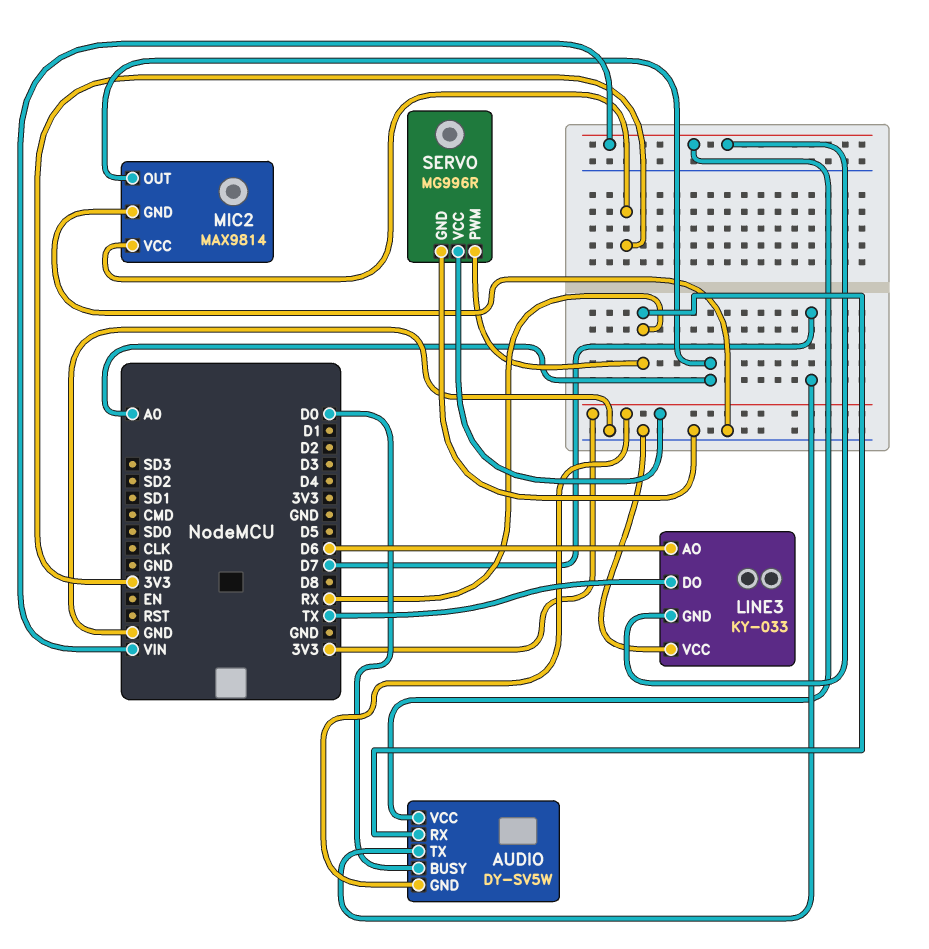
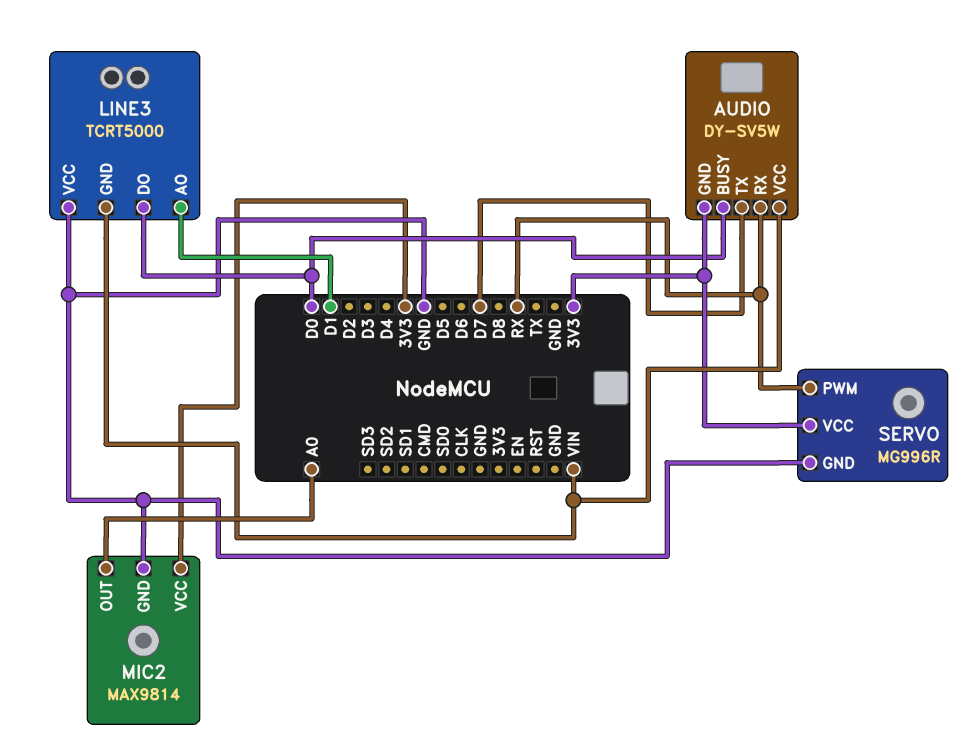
LINE3: KY-033 -> TCRT5000
LINE3 pin AO: D6 -> D1
LINE3 pin DO: TX -> D0

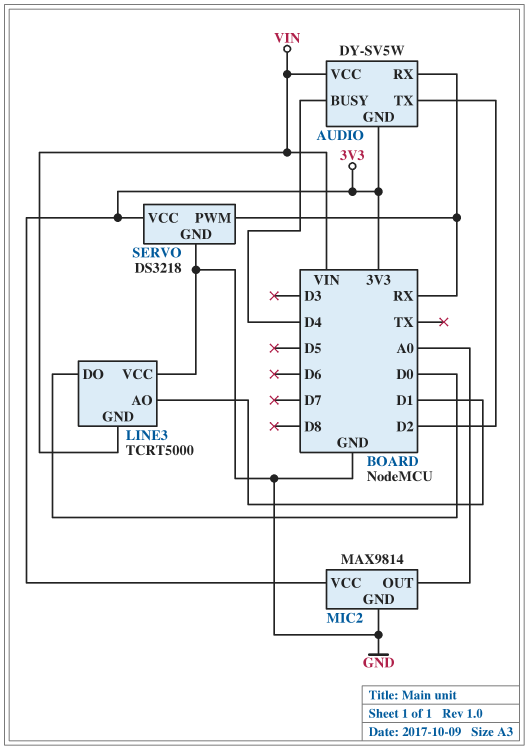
AUDIO pin BUSY: D0 -> D4
AUDIO pin TX: D7 -> D2
SERVO: MG996R -> DS3218

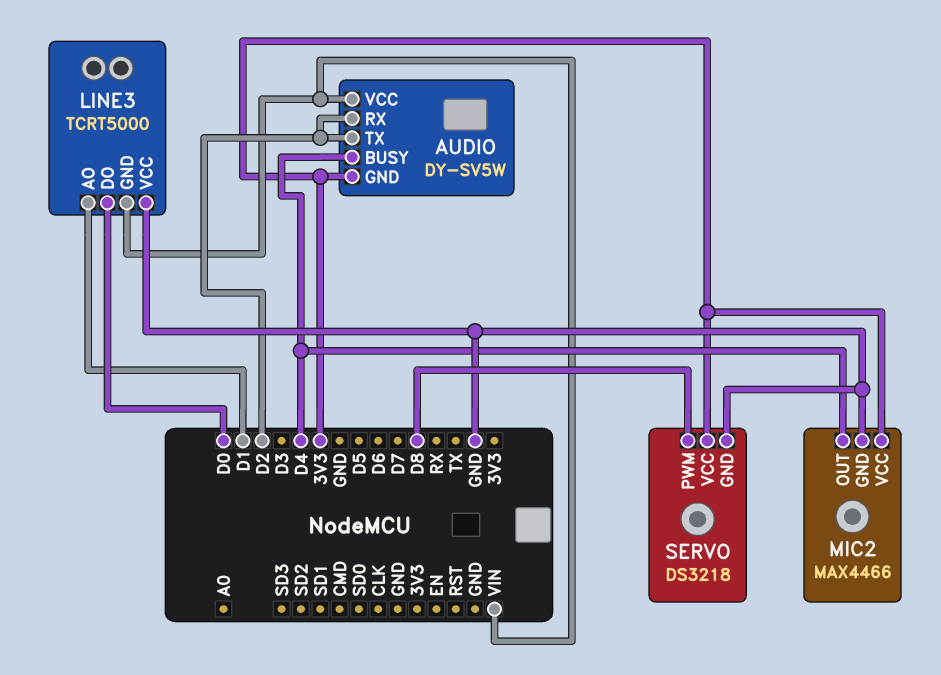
AUDIO pin RX: RX -> D2
MIC2: MAX9814 -> MAX4466
MIC2 pin OUT: A0 -> D4
SERVO pin PWM: RX -> D8

